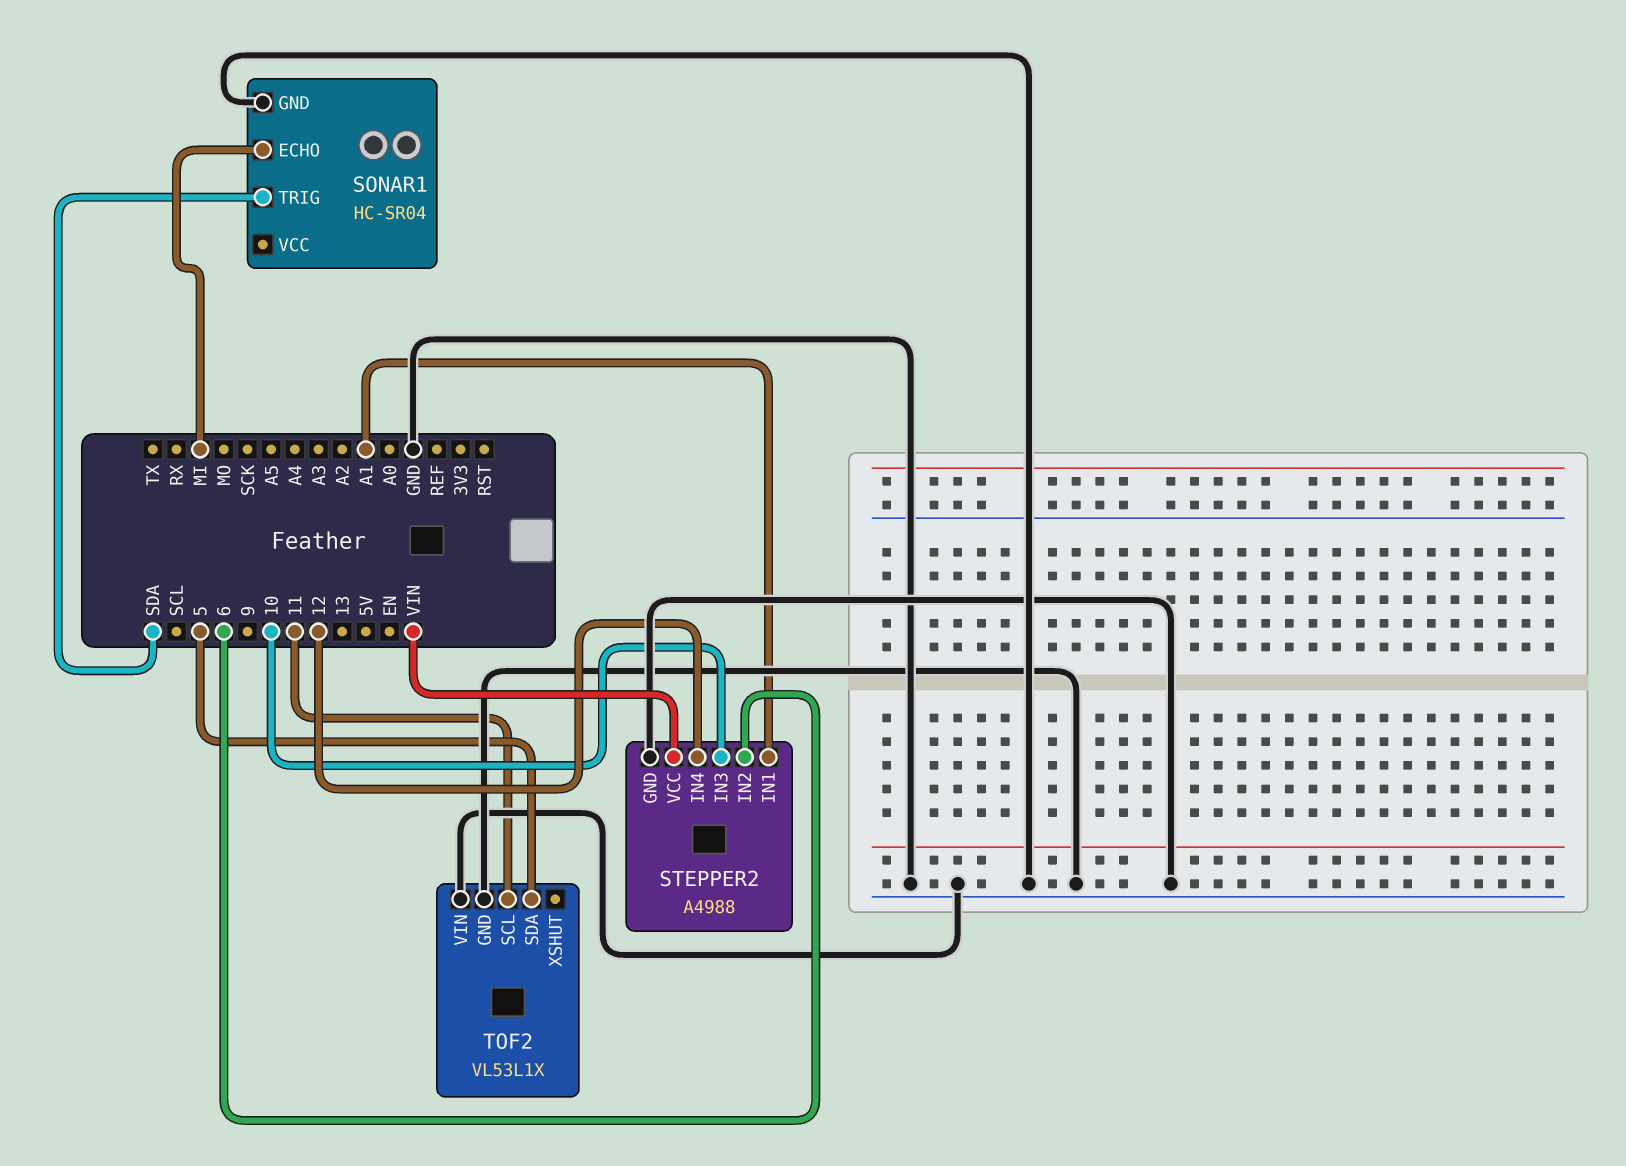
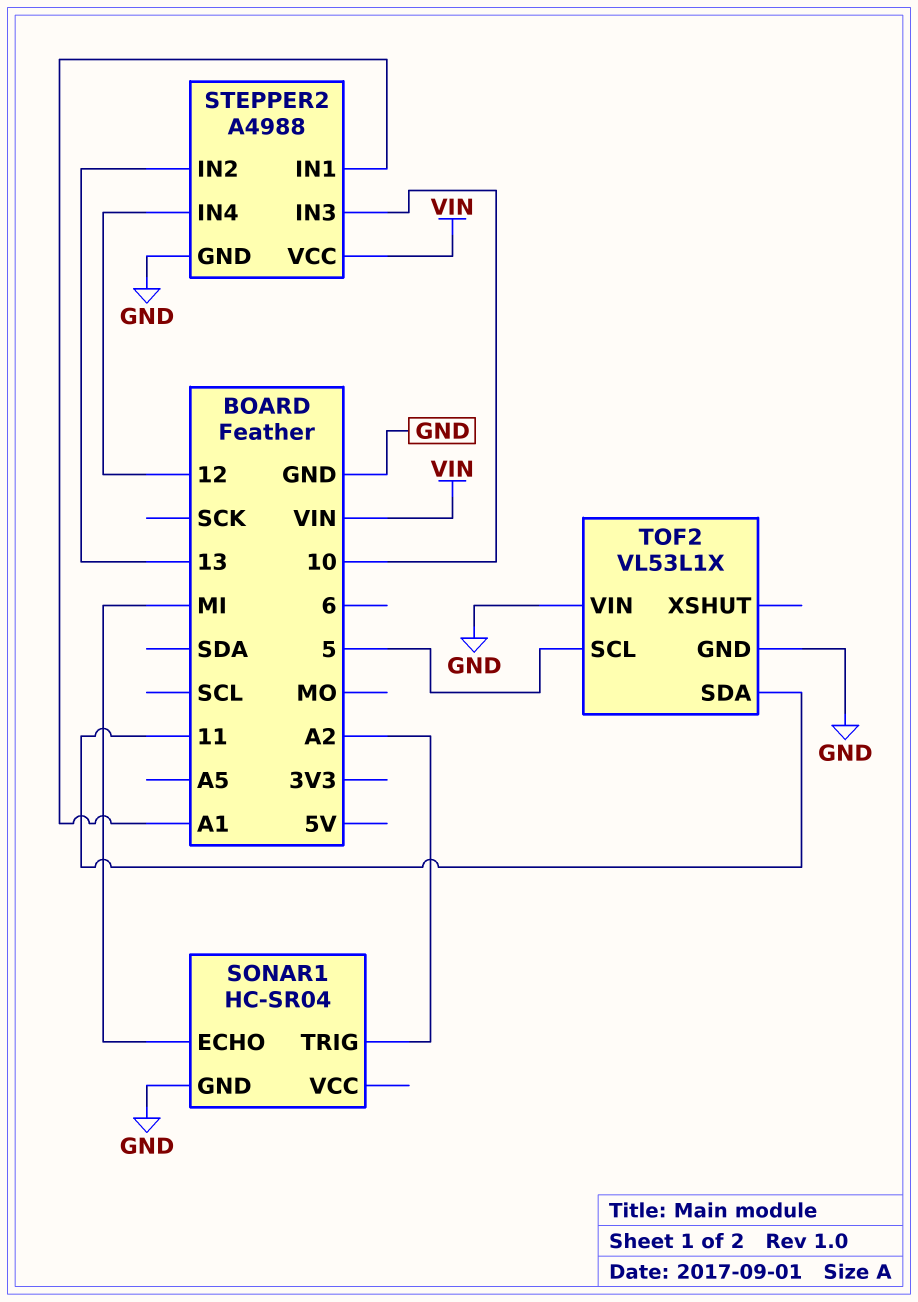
SONAR1 pin TRIG: SDA -> A2
STEPPER2 pin IN2: 6 -> 13
TOF2 pin SCL: 11 -> 5
TOF2 pin SDA: 5 -> 11

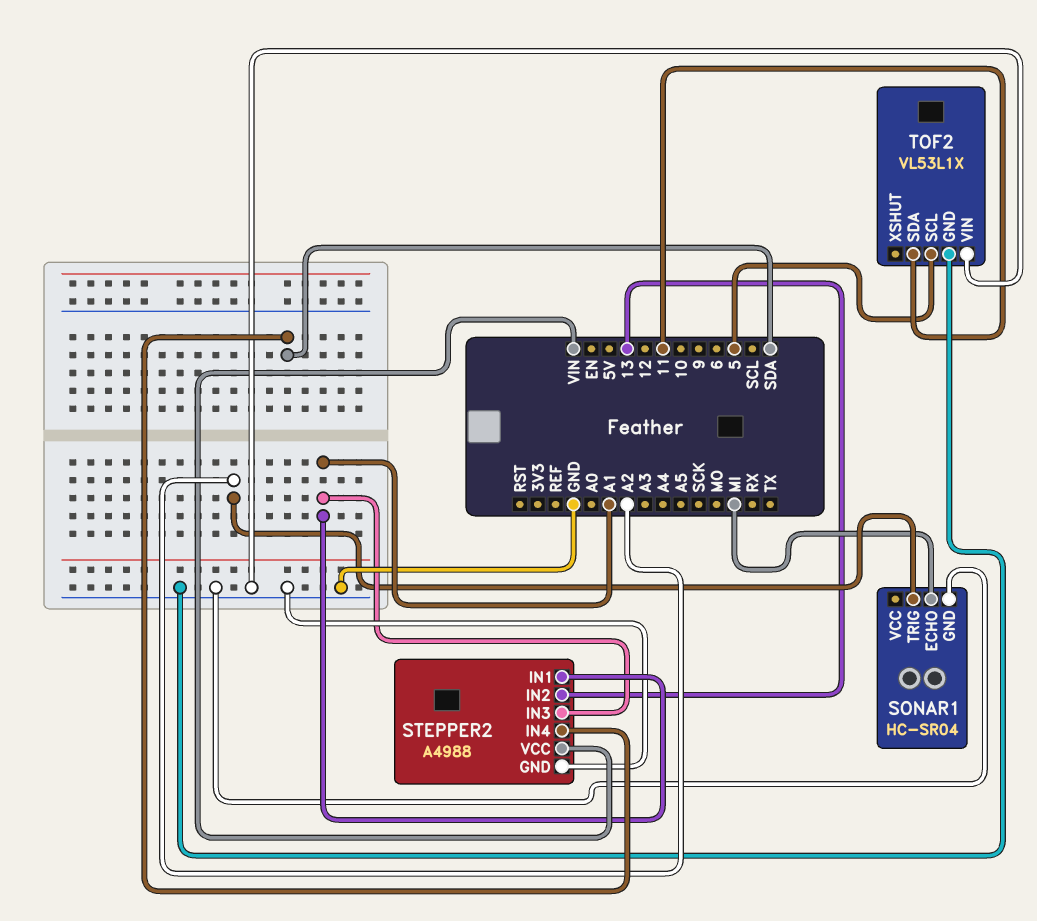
STEPPER2 pin IN3: 10 -> A1
STEPPER2 pin IN4: 12 -> SDA

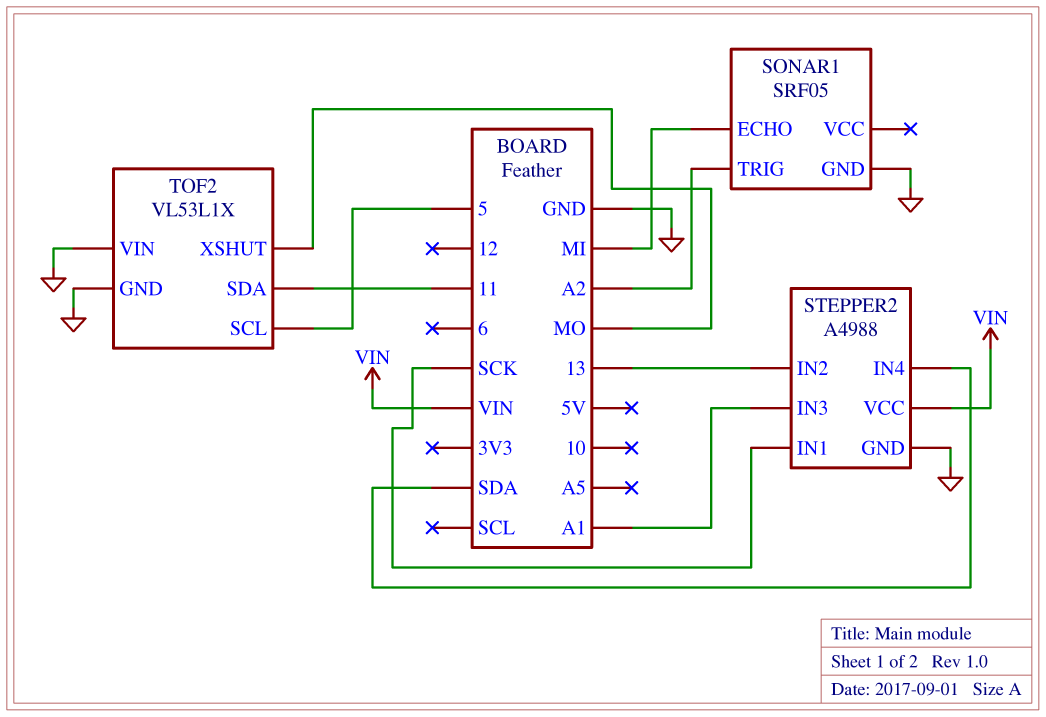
SONAR1: HC-SR04 -> SRF05
STEPPER2 pin IN1: A1 -> SCK
TOF2 pin XSHUT: none -> MO

